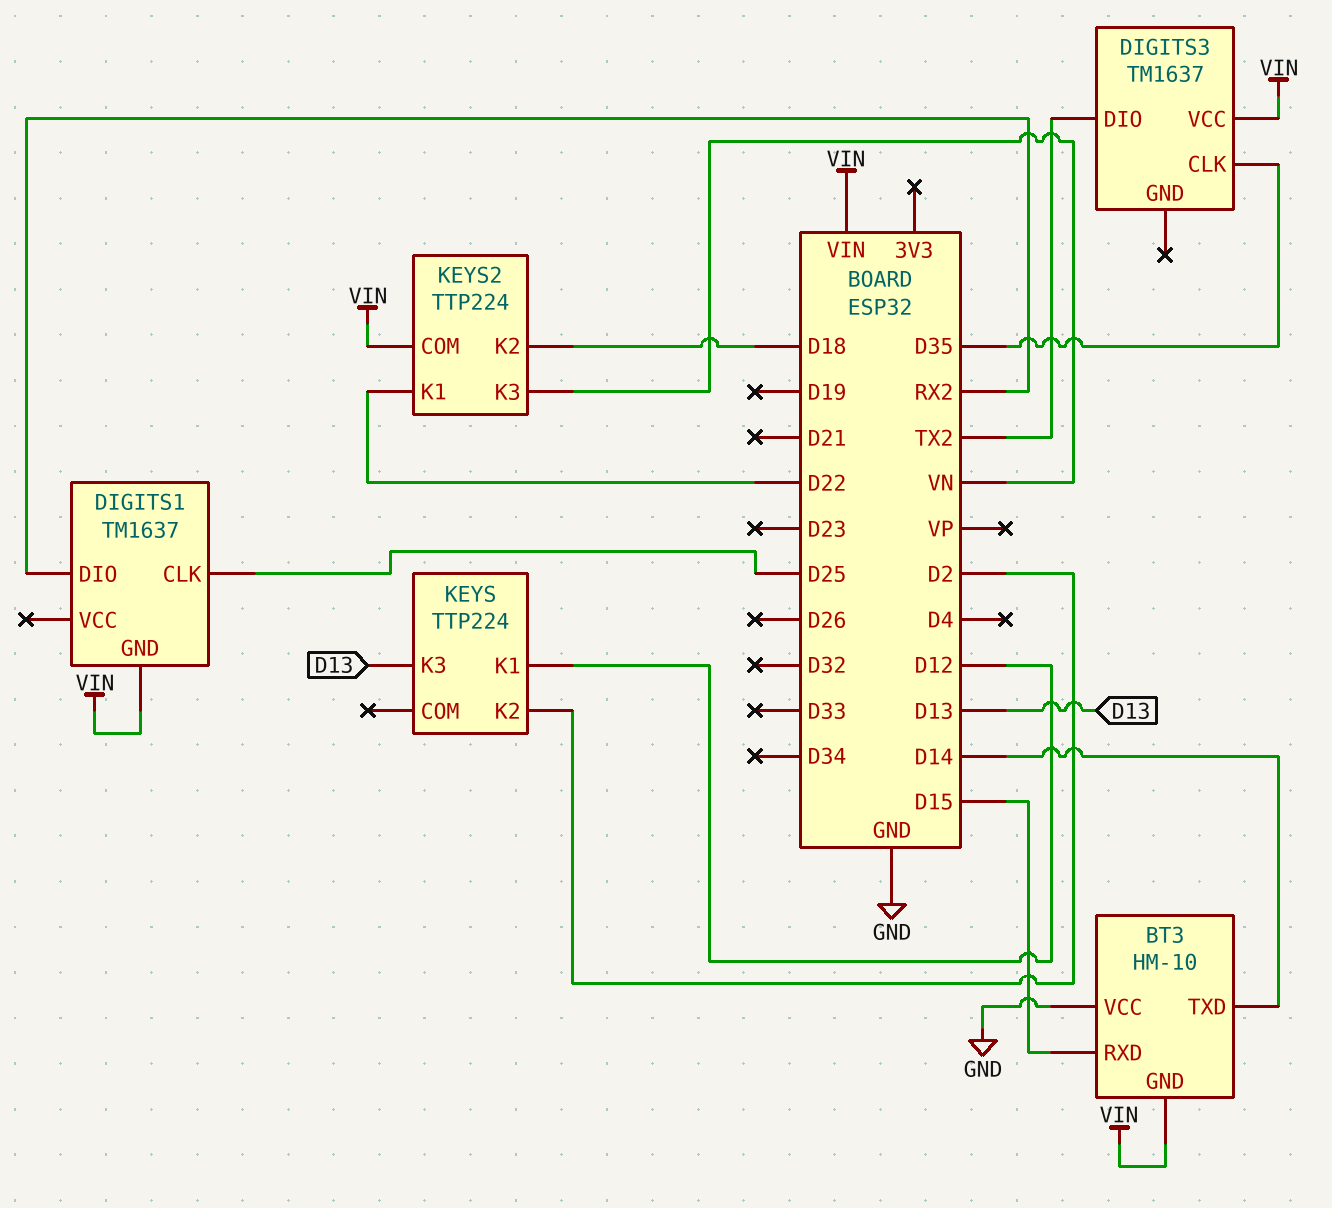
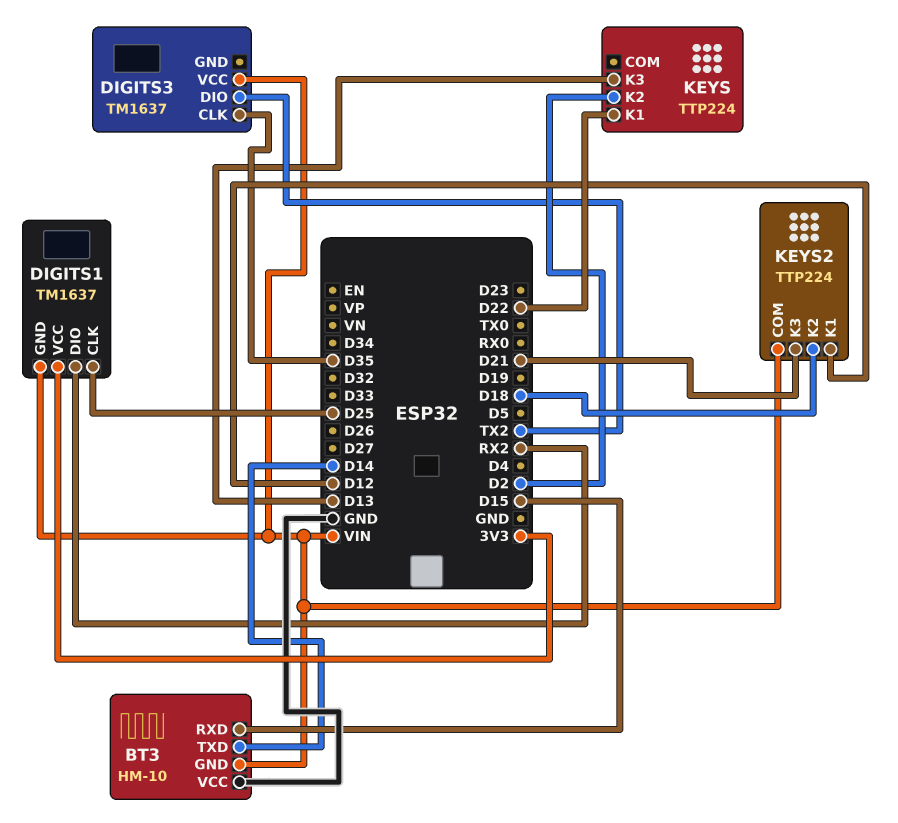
DIGITS1 pin VCC: none -> 3V3
KEYS pin K1: D12 -> D22
KEYS2 pin K1: D22 -> D12
KEYS2 pin K3: VN -> D21

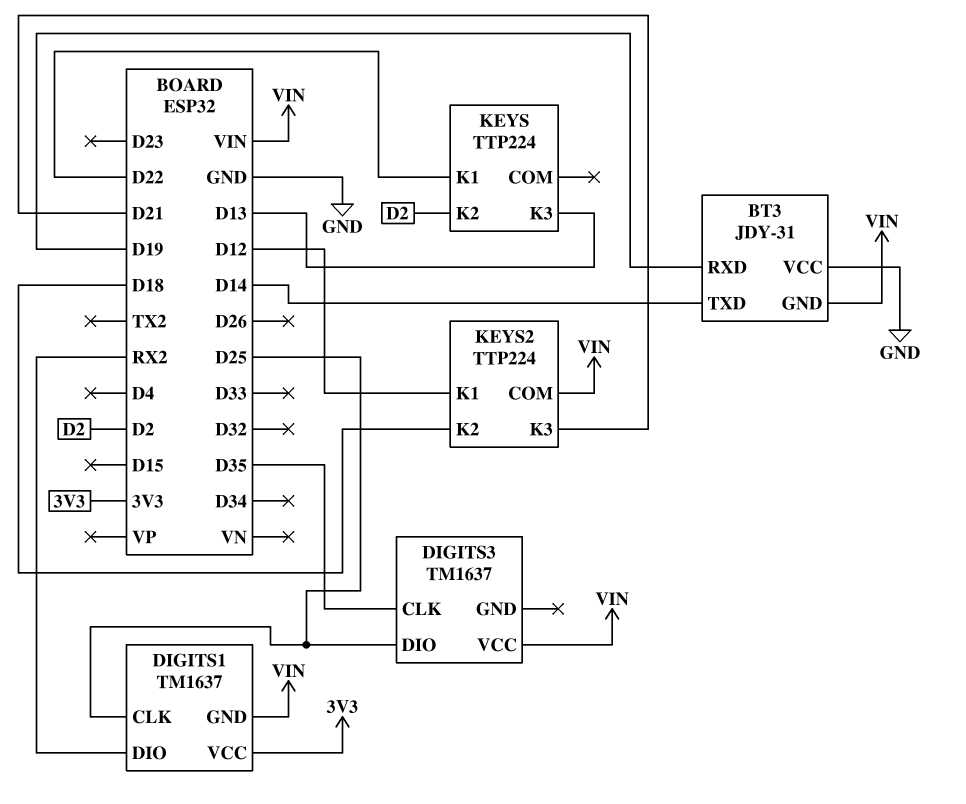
BT3: HM-10 -> JDY-31
BT3 pin RXD: D15 -> D19
DIGITS3 pin DIO: TX2 -> D25

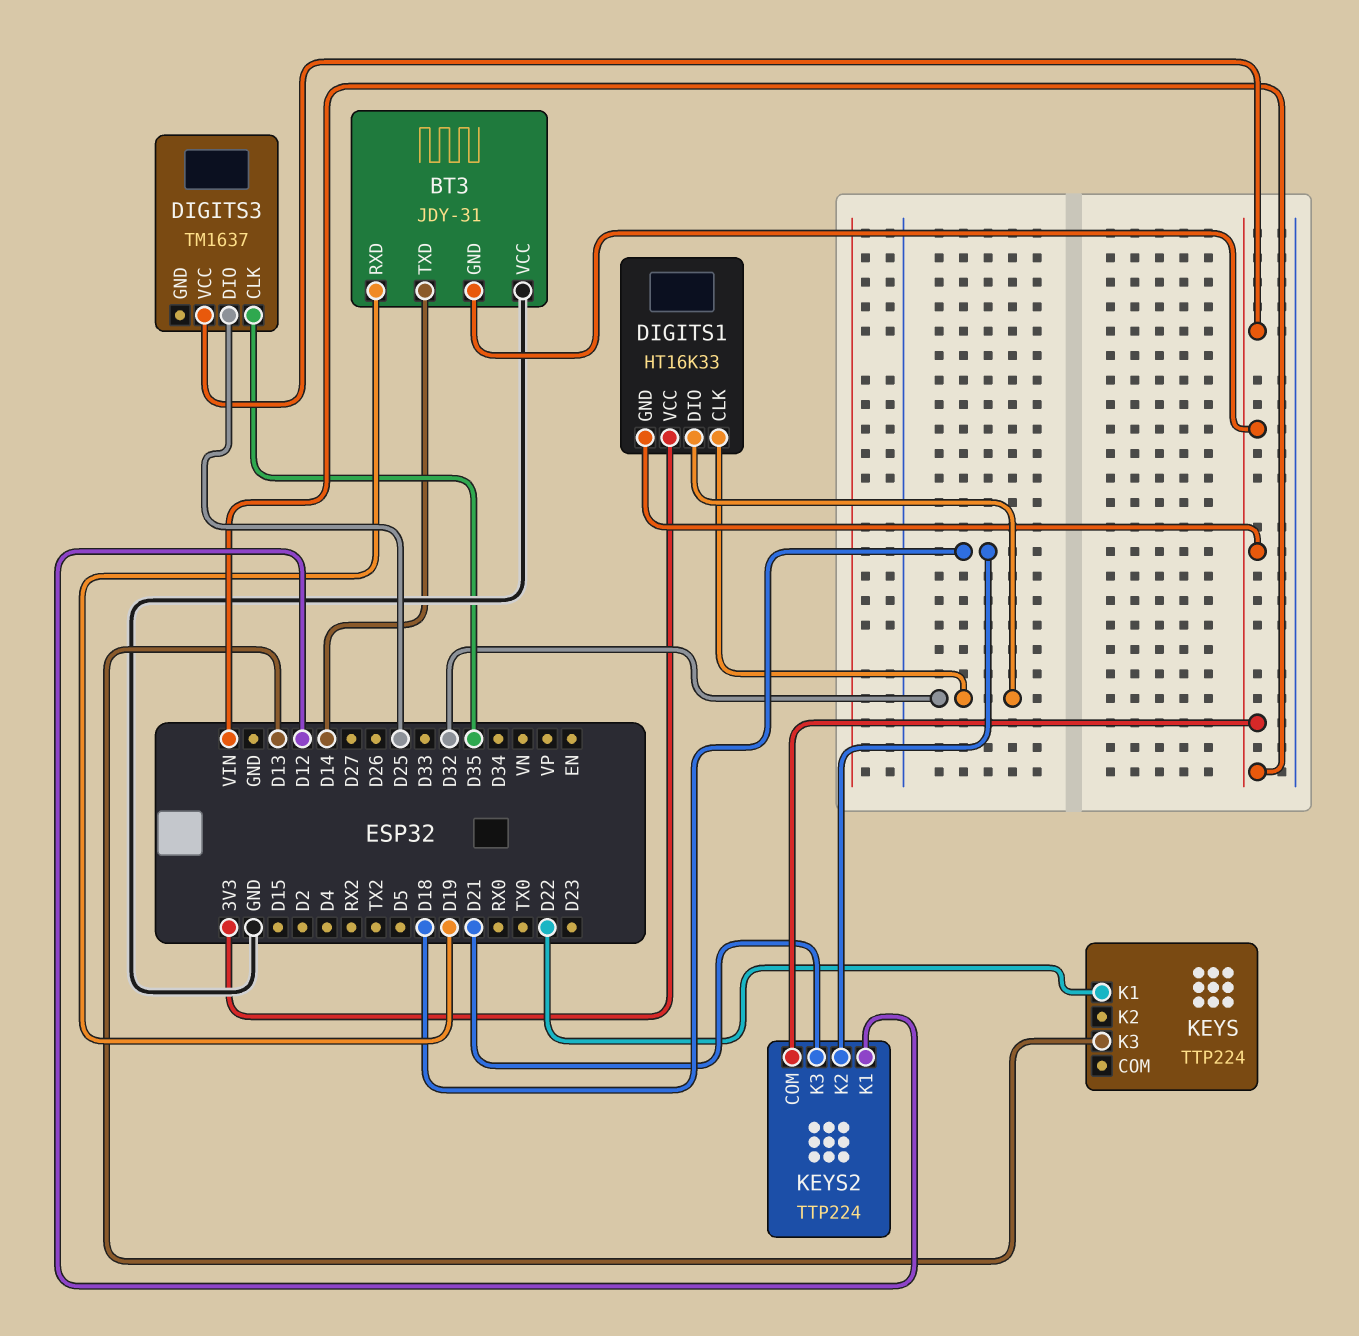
DIGITS1: TM1637 -> HT16K33
DIGITS1 pin CLK: D25 -> D32
DIGITS1 pin DIO: RX2 -> D32
KEYS pin K2: D2 -> none

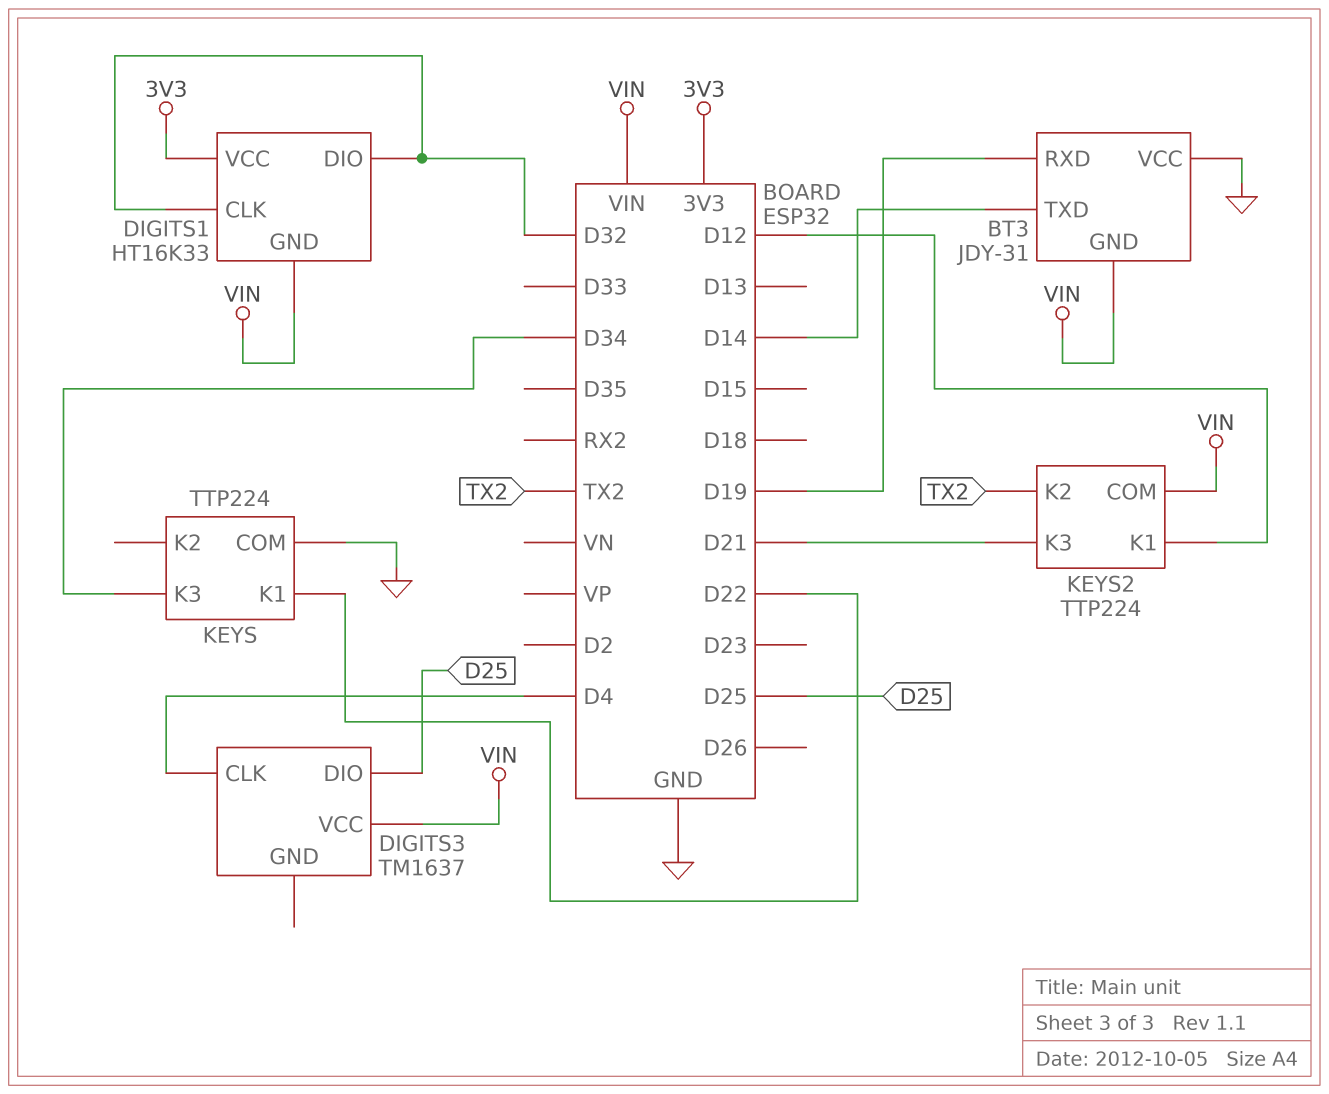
DIGITS3 pin CLK: D35 -> D4
KEYS pin COM: none -> GND
KEYS pin K3: D13 -> D34
KEYS2 pin K2: D18 -> TX2

